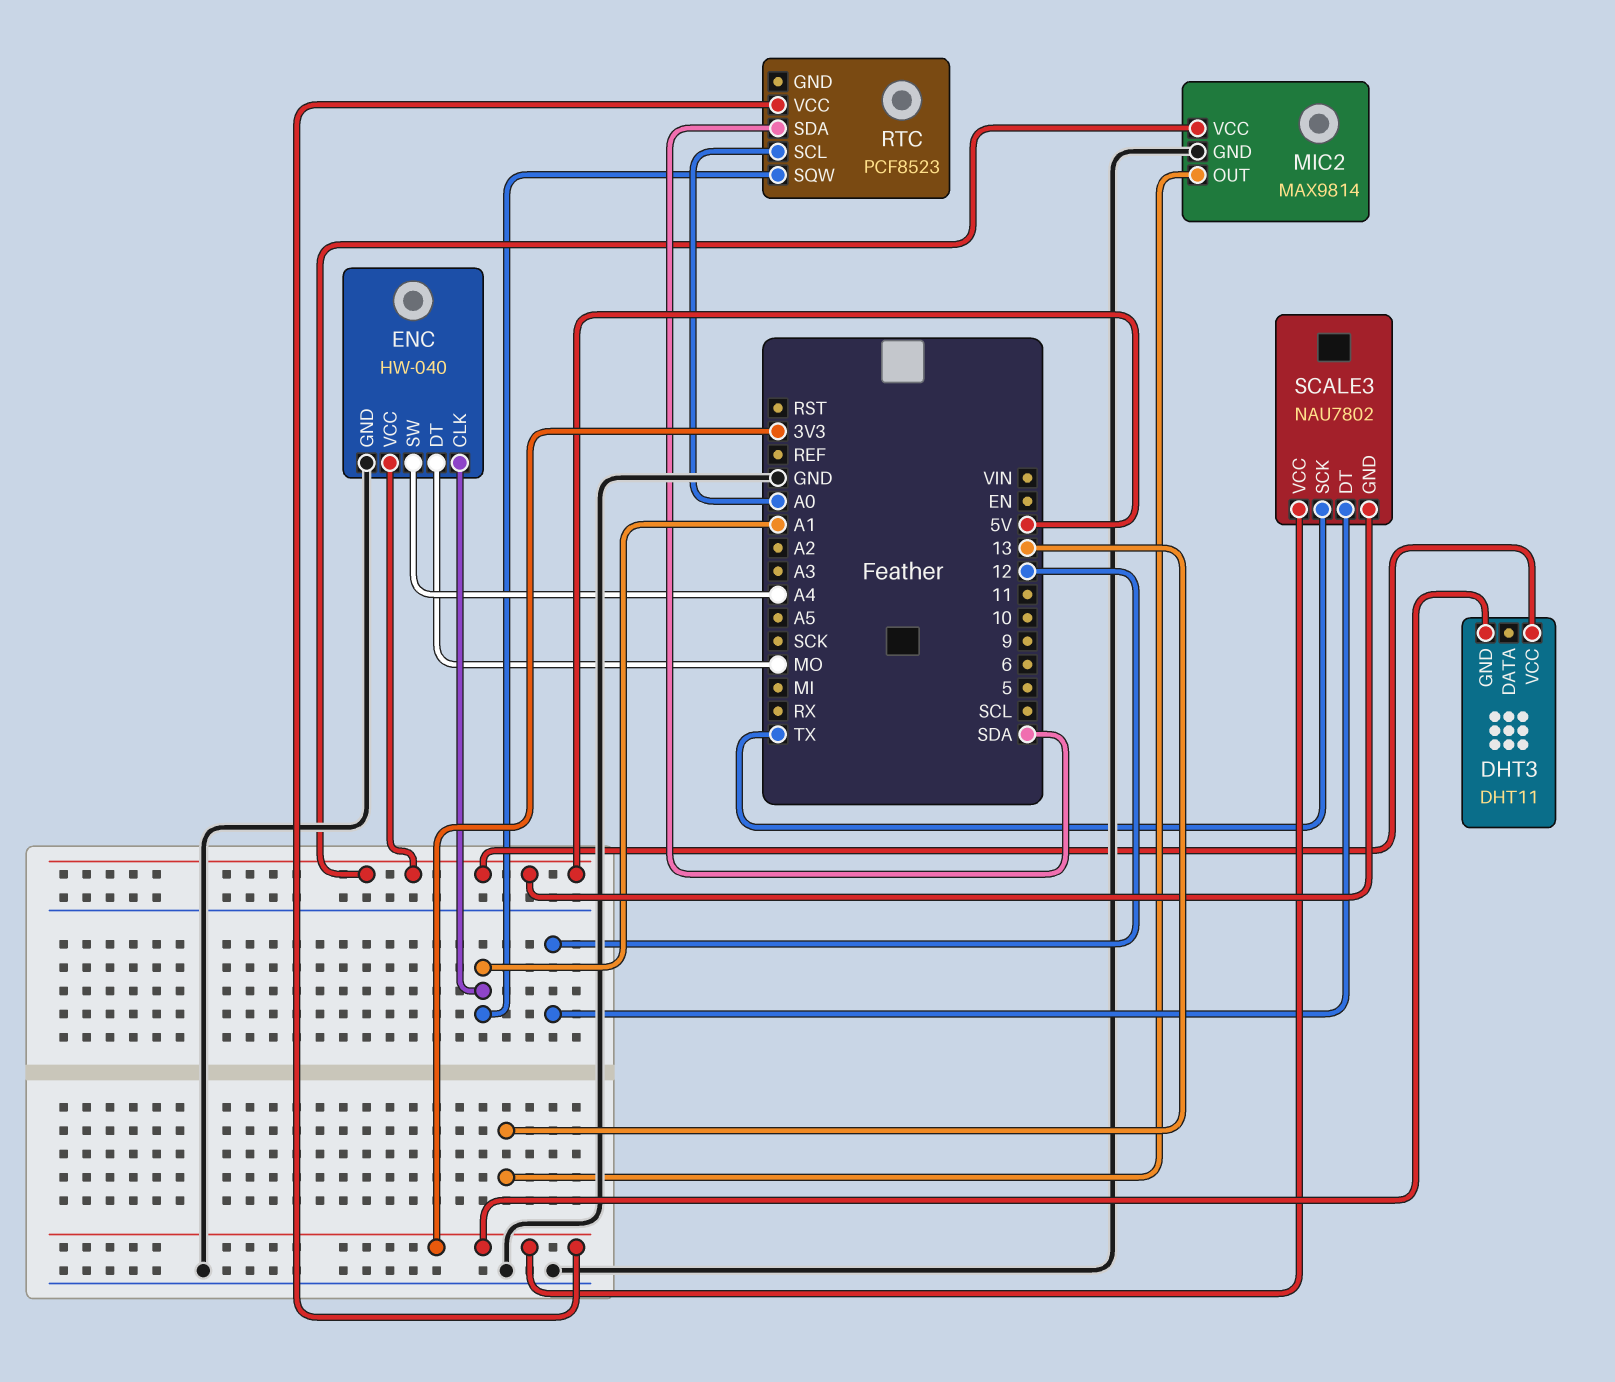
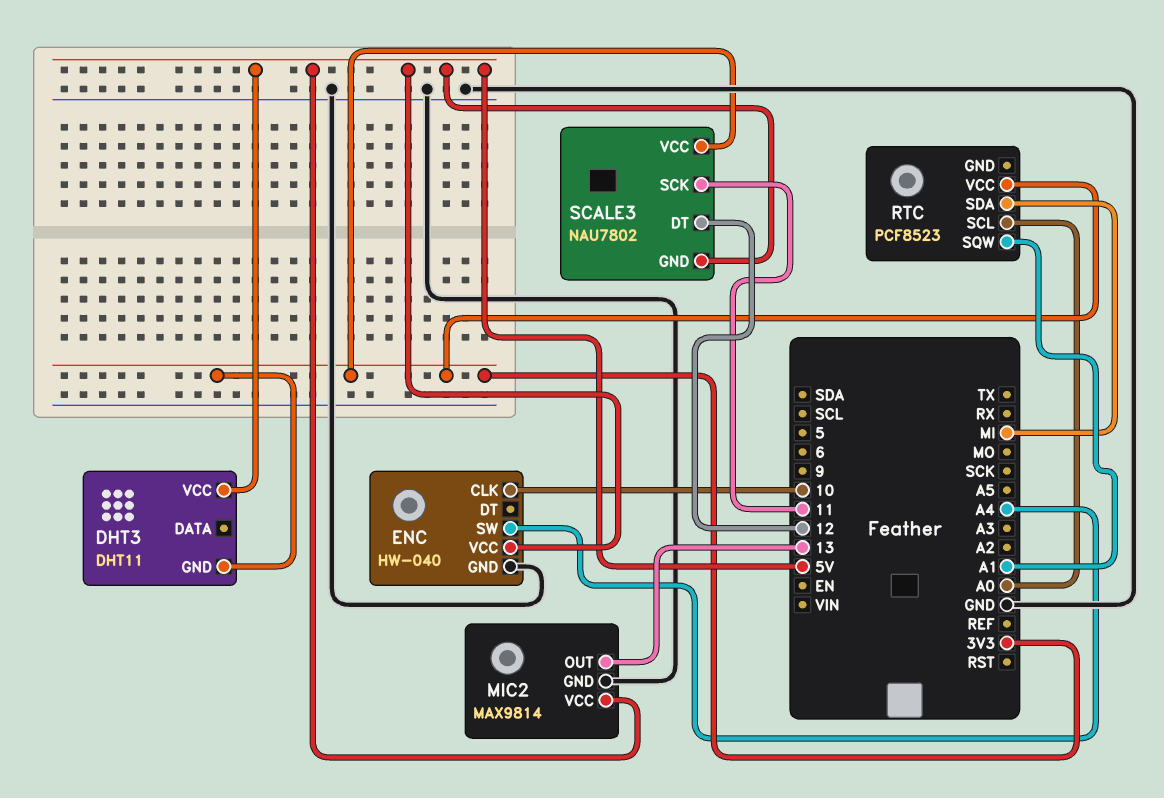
ENC pin CLK: A1 -> 10
ENC pin DT: MO -> none
RTC pin SDA: SDA -> MI
SCALE3 pin SCK: TX -> 11

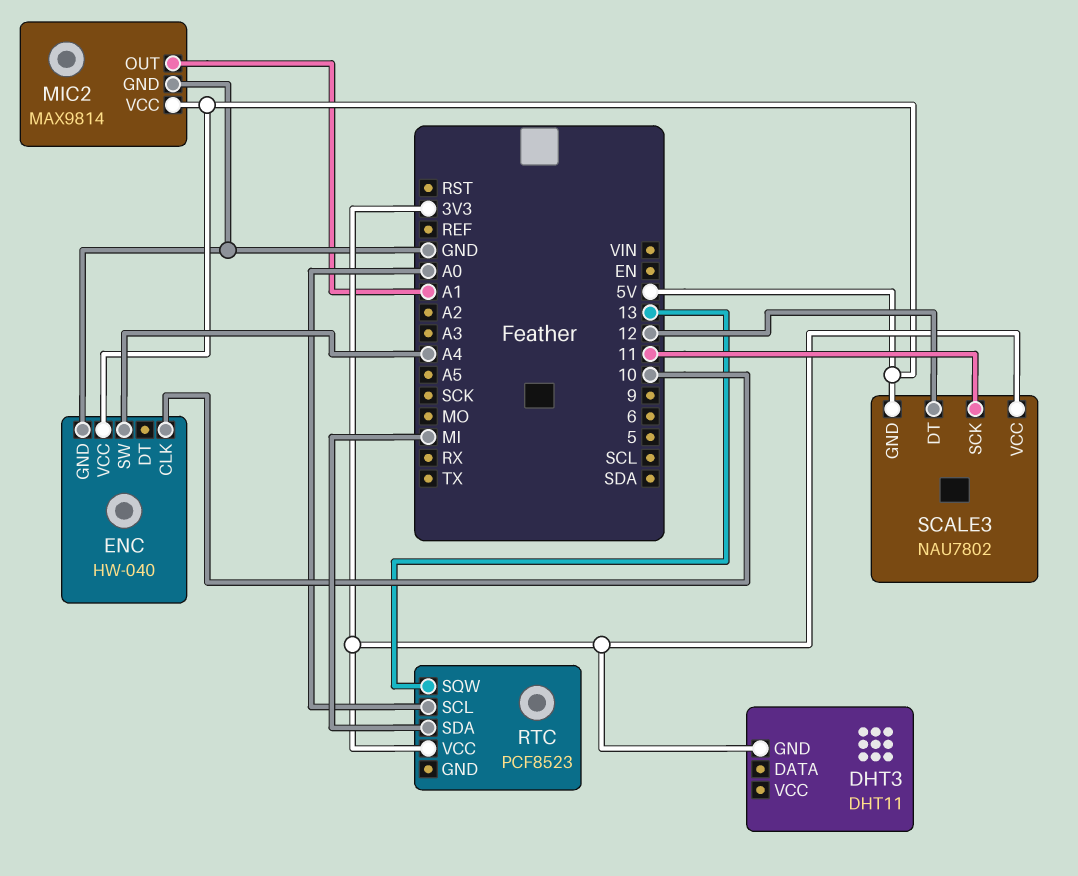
DHT3 pin VCC: 5V -> none
MIC2 pin OUT: 13 -> A1
RTC pin SQW: A1 -> 13

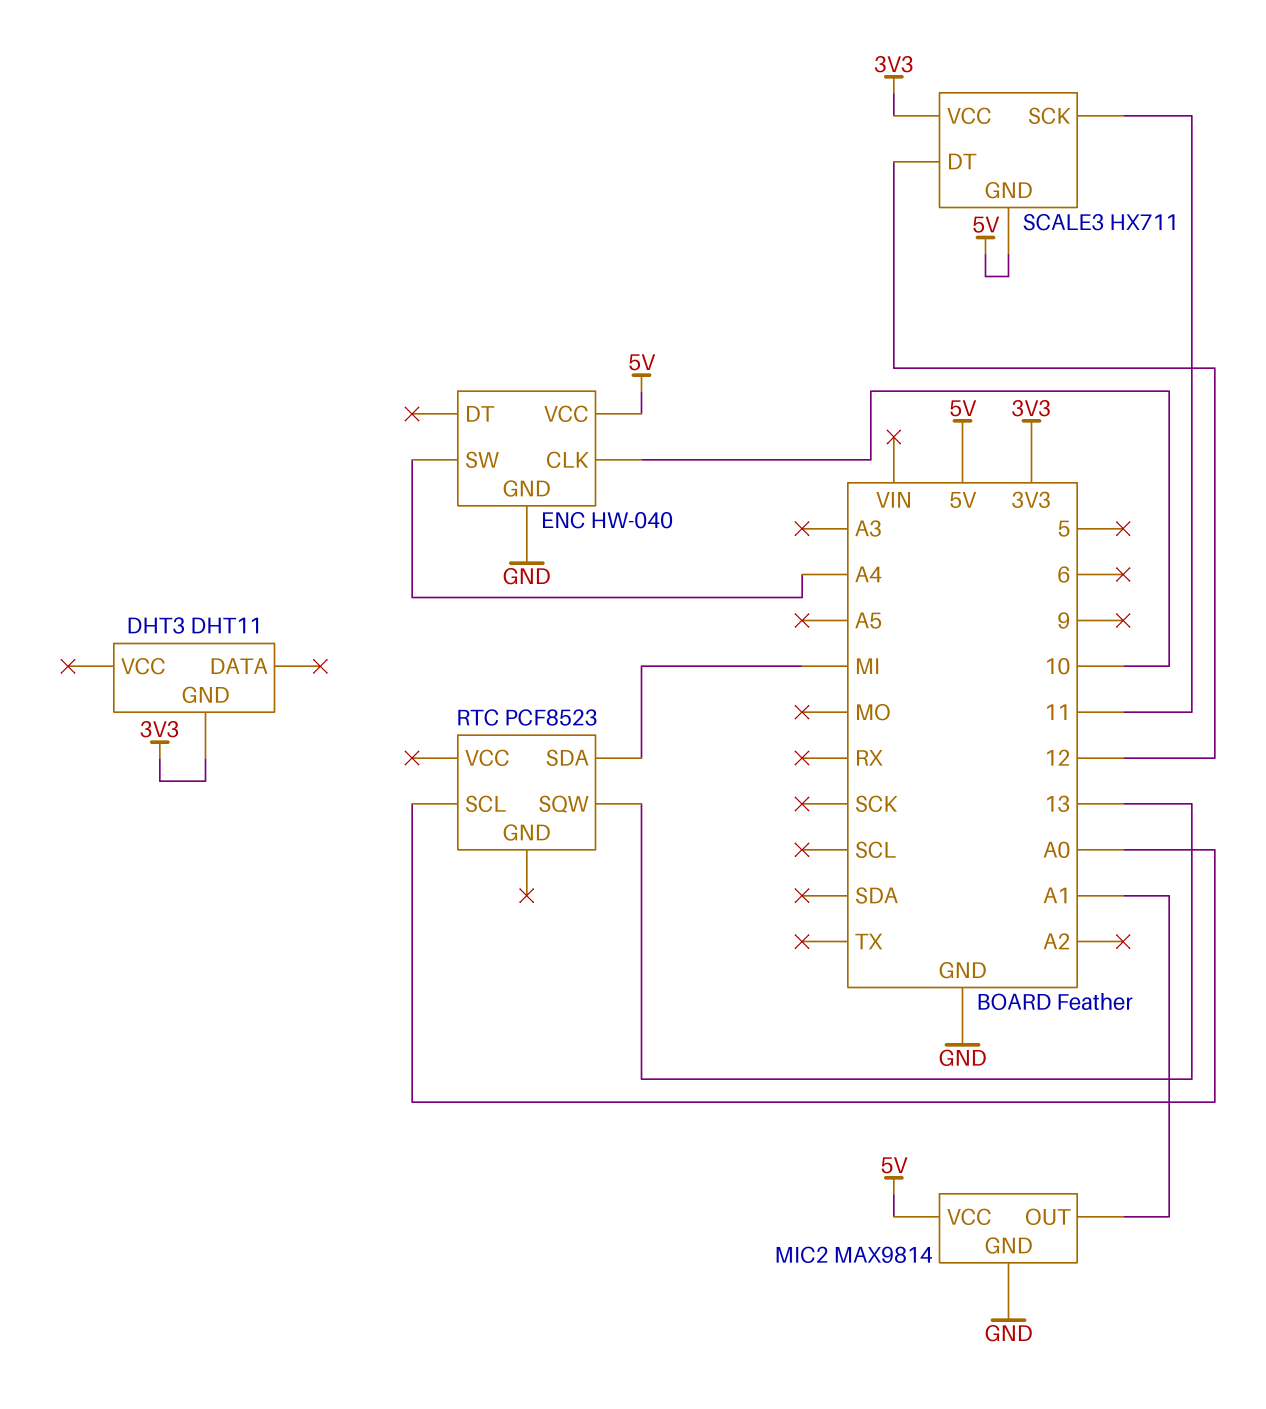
RTC pin VCC: 3V3 -> none
SCALE3: NAU7802 -> HX711

